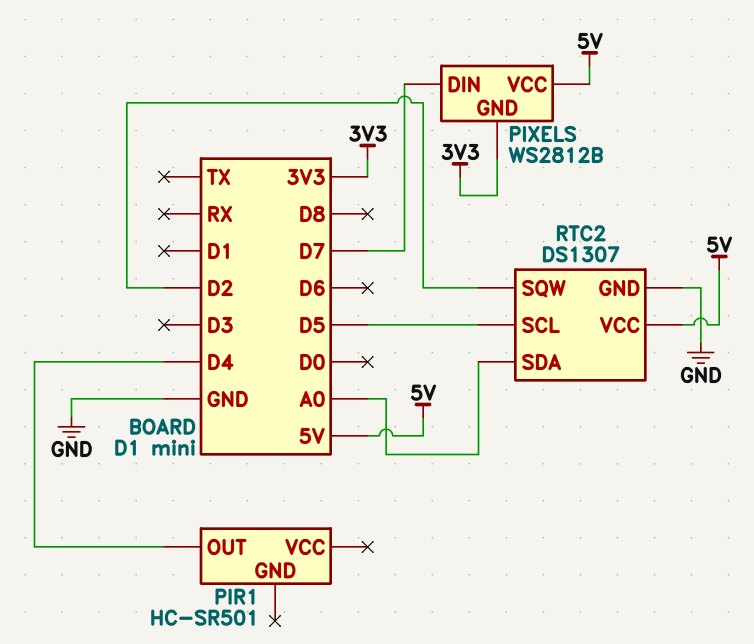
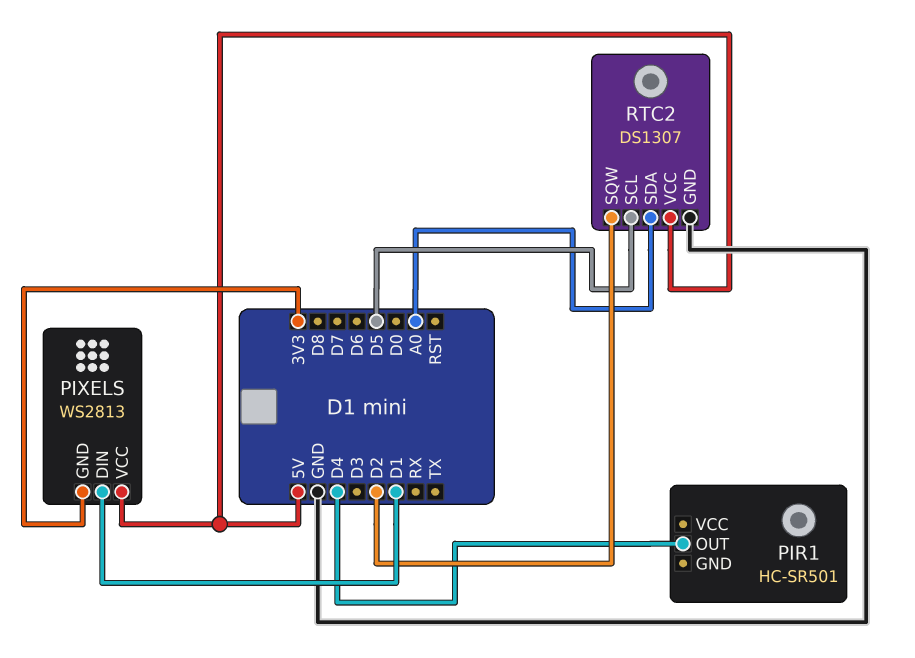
PIXELS: WS2812B -> WS2813
PIXELS pin DIN: D7 -> D1

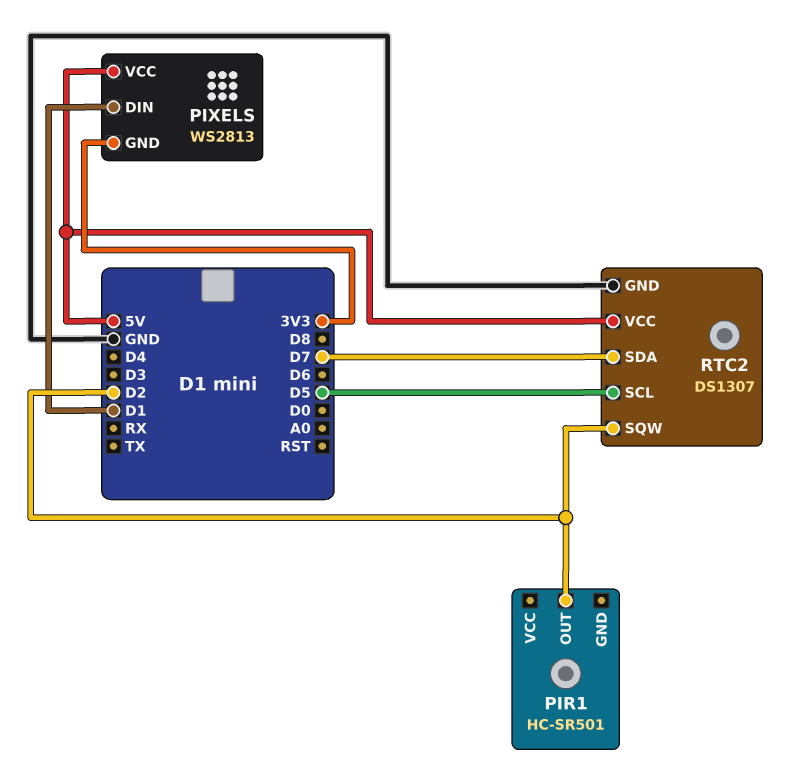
PIR1 pin OUT: D4 -> D2
RTC2 pin SDA: A0 -> D7

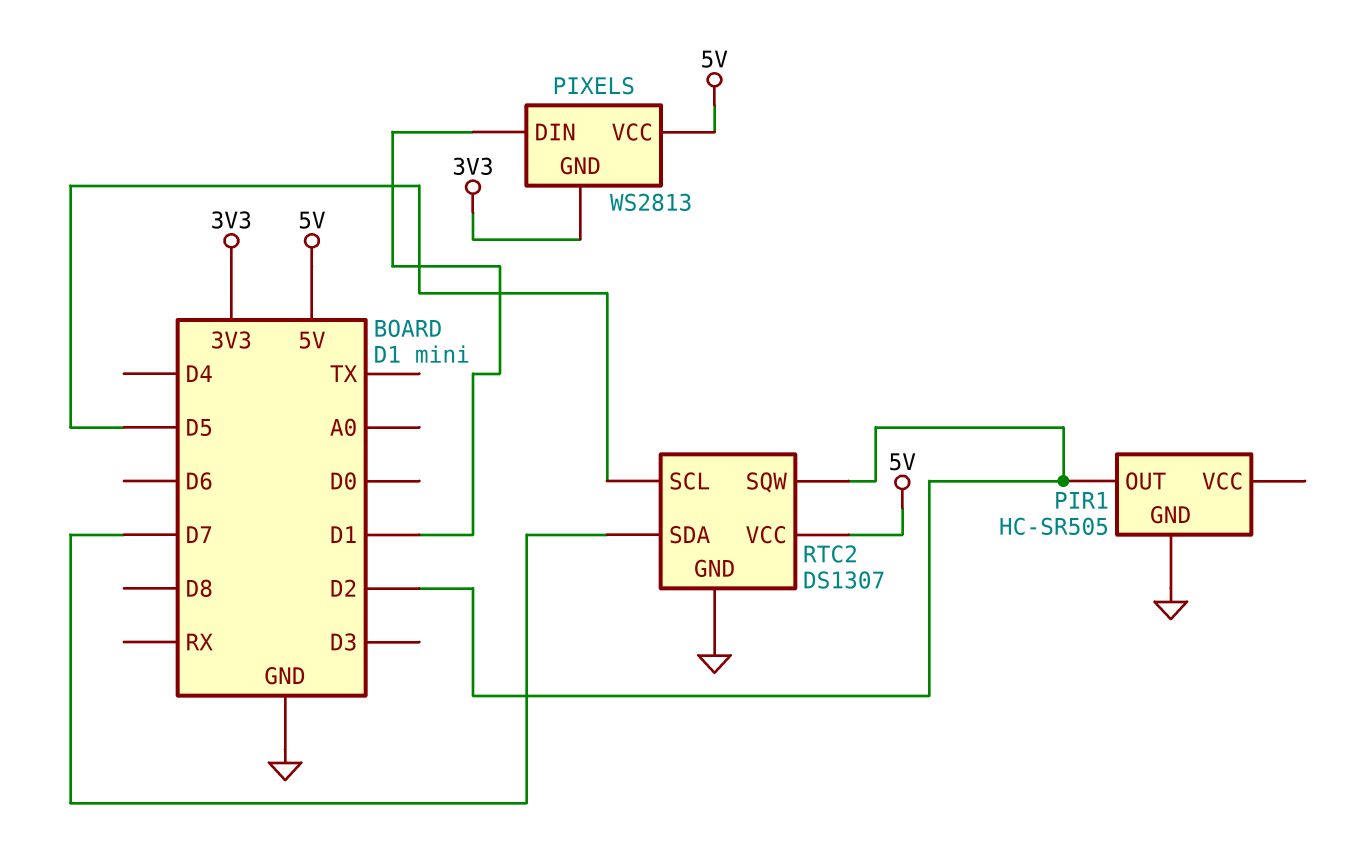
PIR1: HC-SR501 -> HC-SR505
PIR1 pin GND: none -> GND

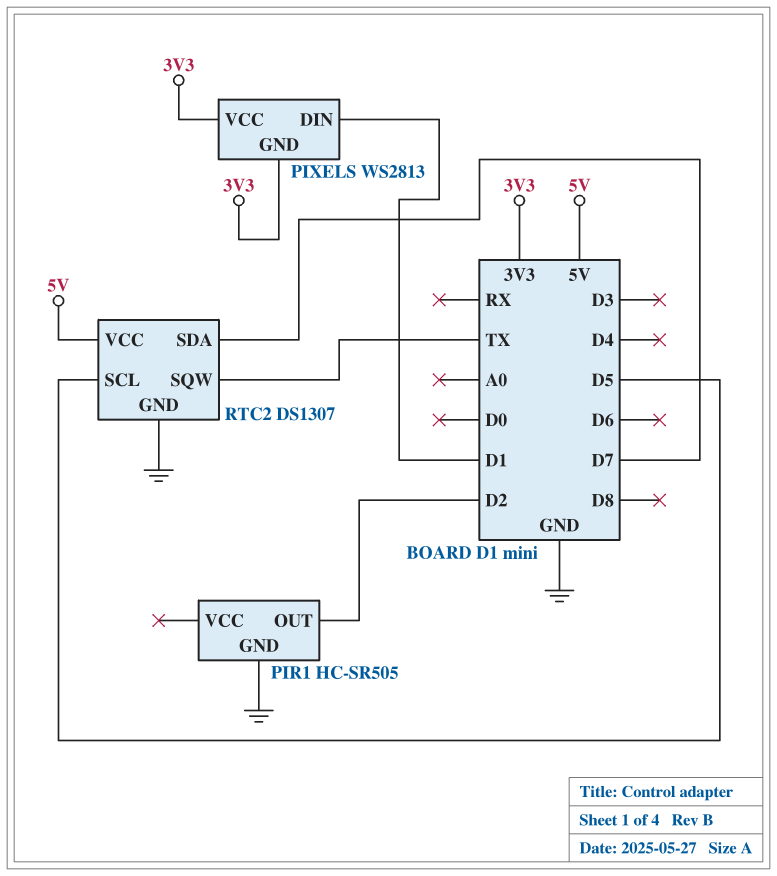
PIXELS pin VCC: 5V -> 3V3
RTC2 pin SQW: D2 -> TX

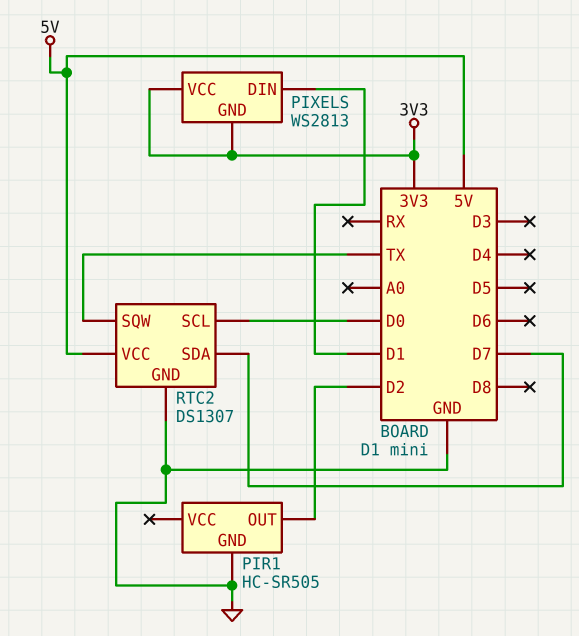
RTC2 pin SCL: D5 -> D0

